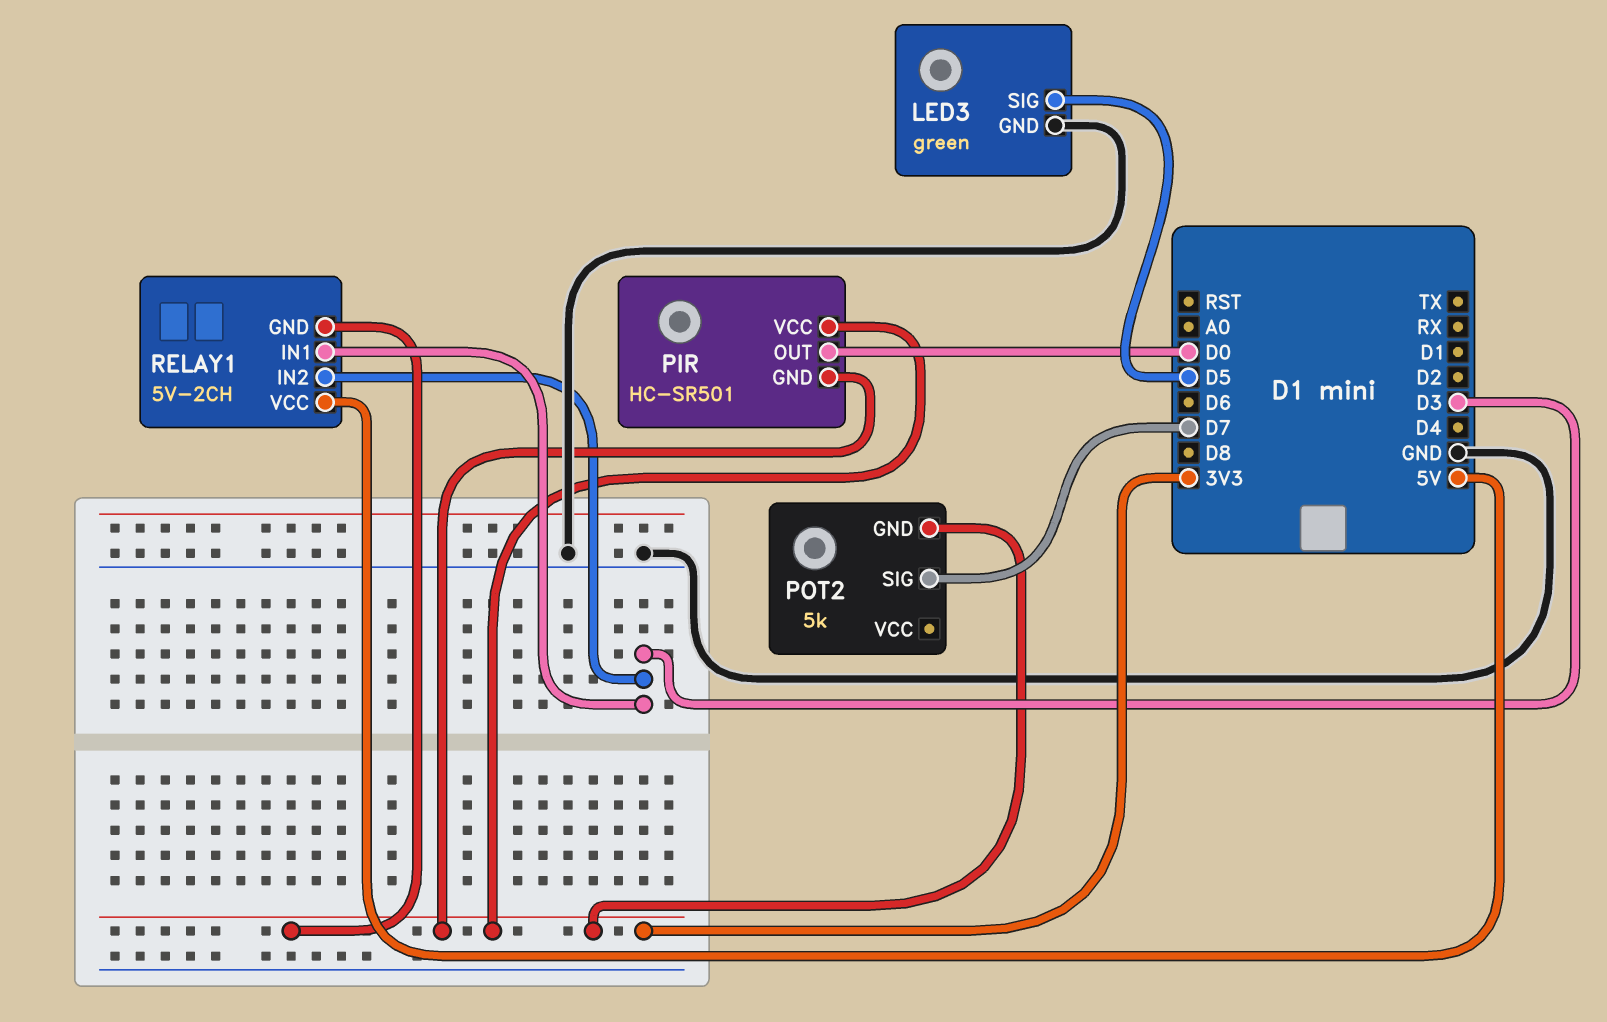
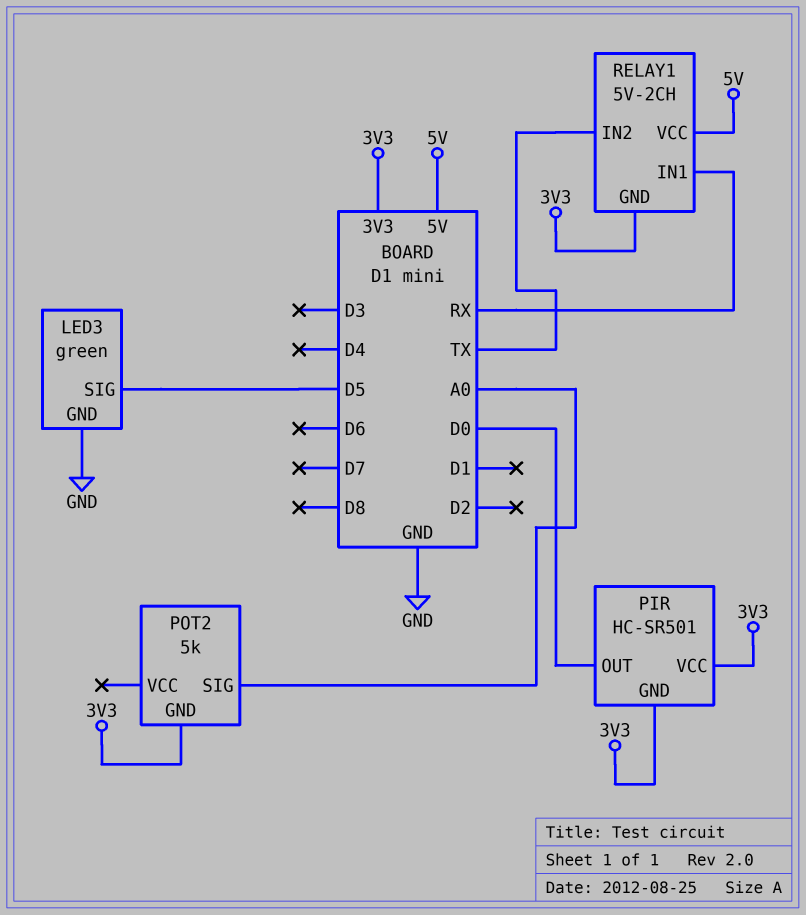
POT2 pin SIG: D7 -> A0
RELAY1 pin IN1: D3 -> RX
RELAY1 pin IN2: D3 -> TX

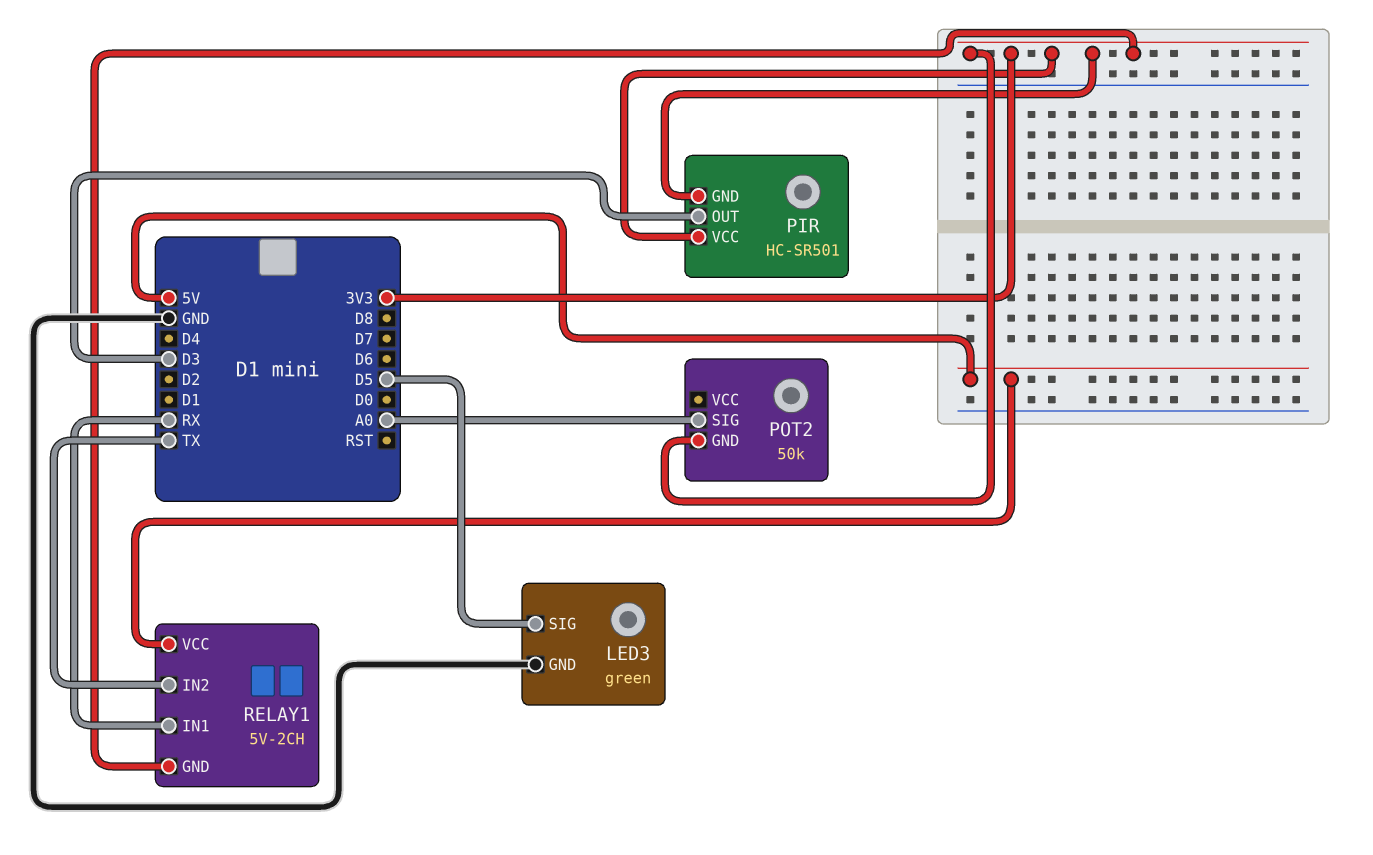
PIR pin OUT: D0 -> D3
POT2: 5k -> 50k

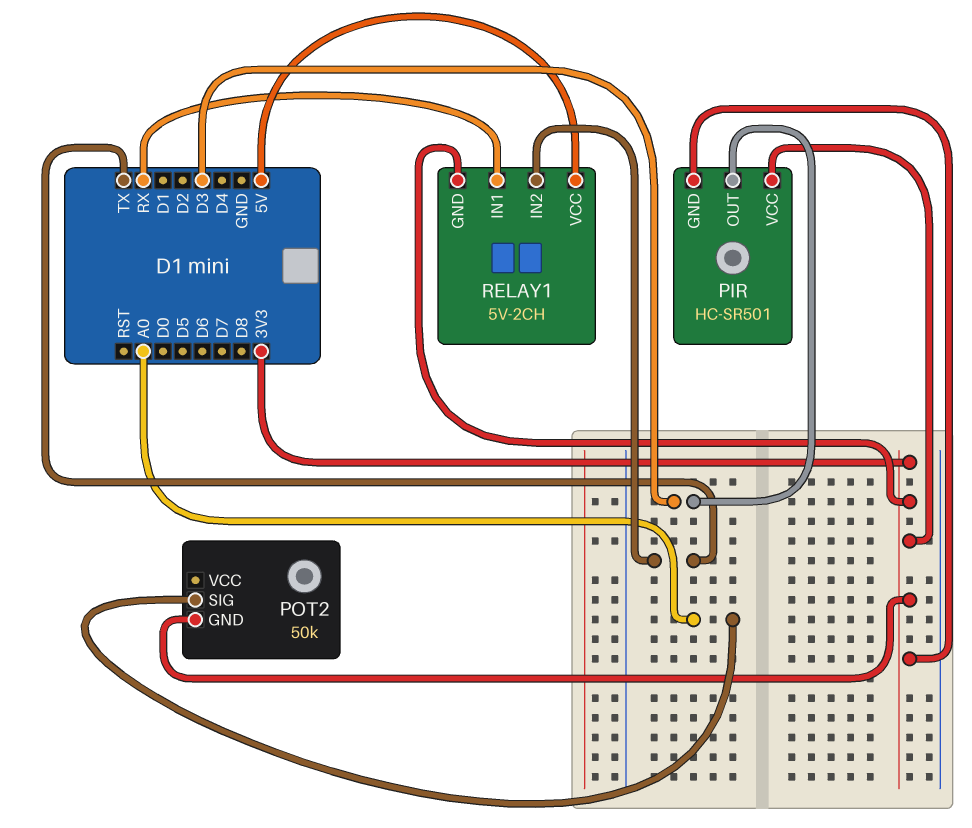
LED3: green -> none
LED3 pin GND: GND -> none
LED3 pin SIG: D5 -> none

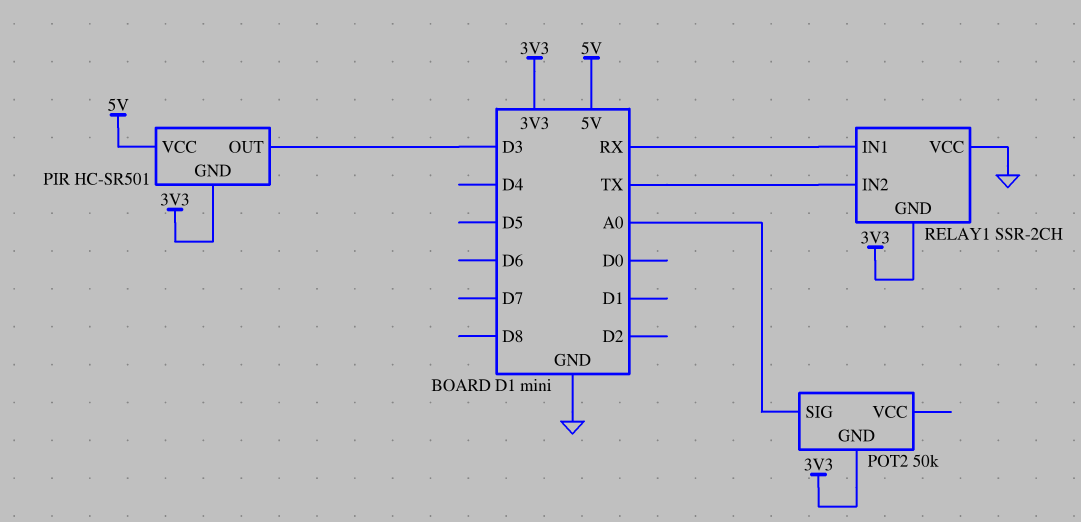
PIR pin VCC: 3V3 -> 5V
RELAY1: 5V-2CH -> SSR-2CH
RELAY1 pin VCC: 5V -> GND

